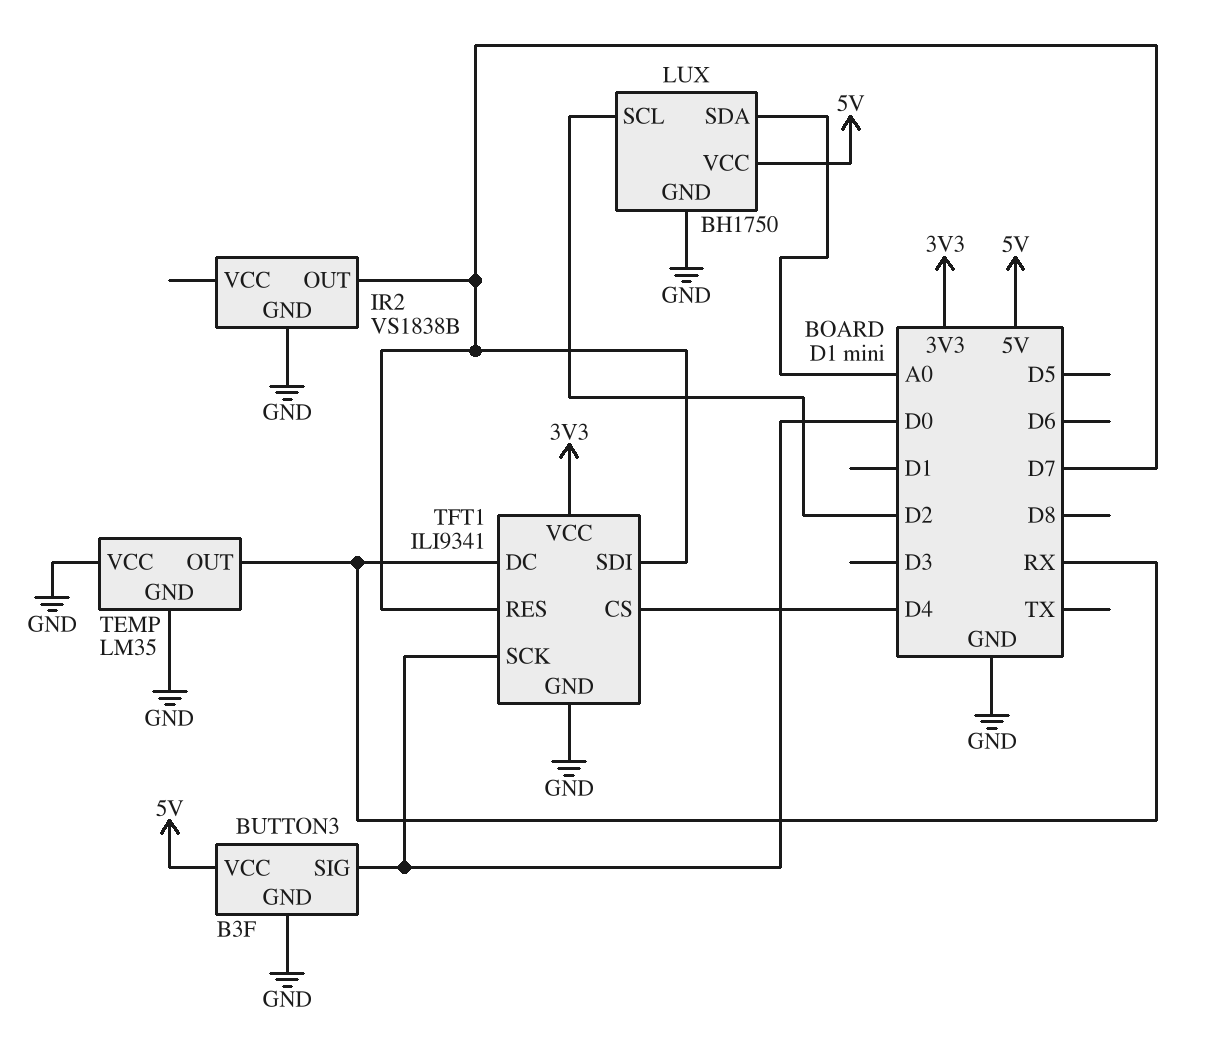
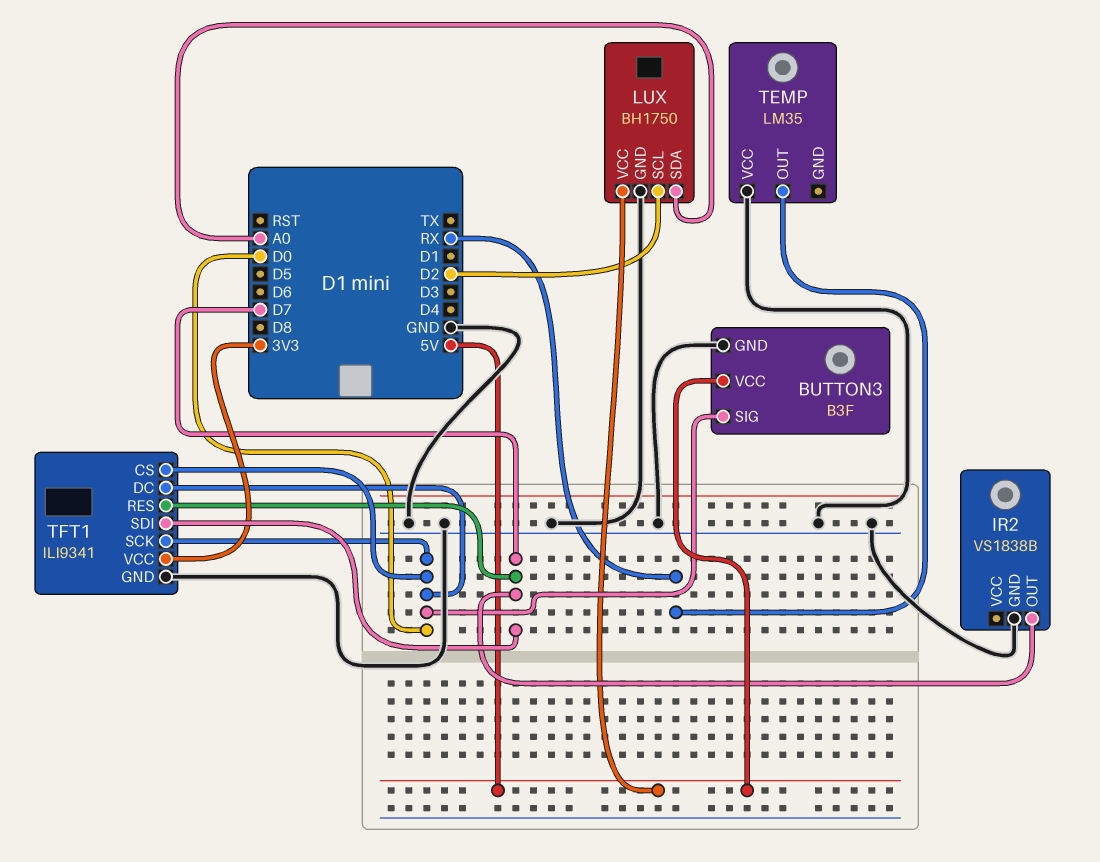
TEMP pin GND: GND -> none
TFT1 pin CS: D4 -> D0
TFT1 pin DC: RX -> D0

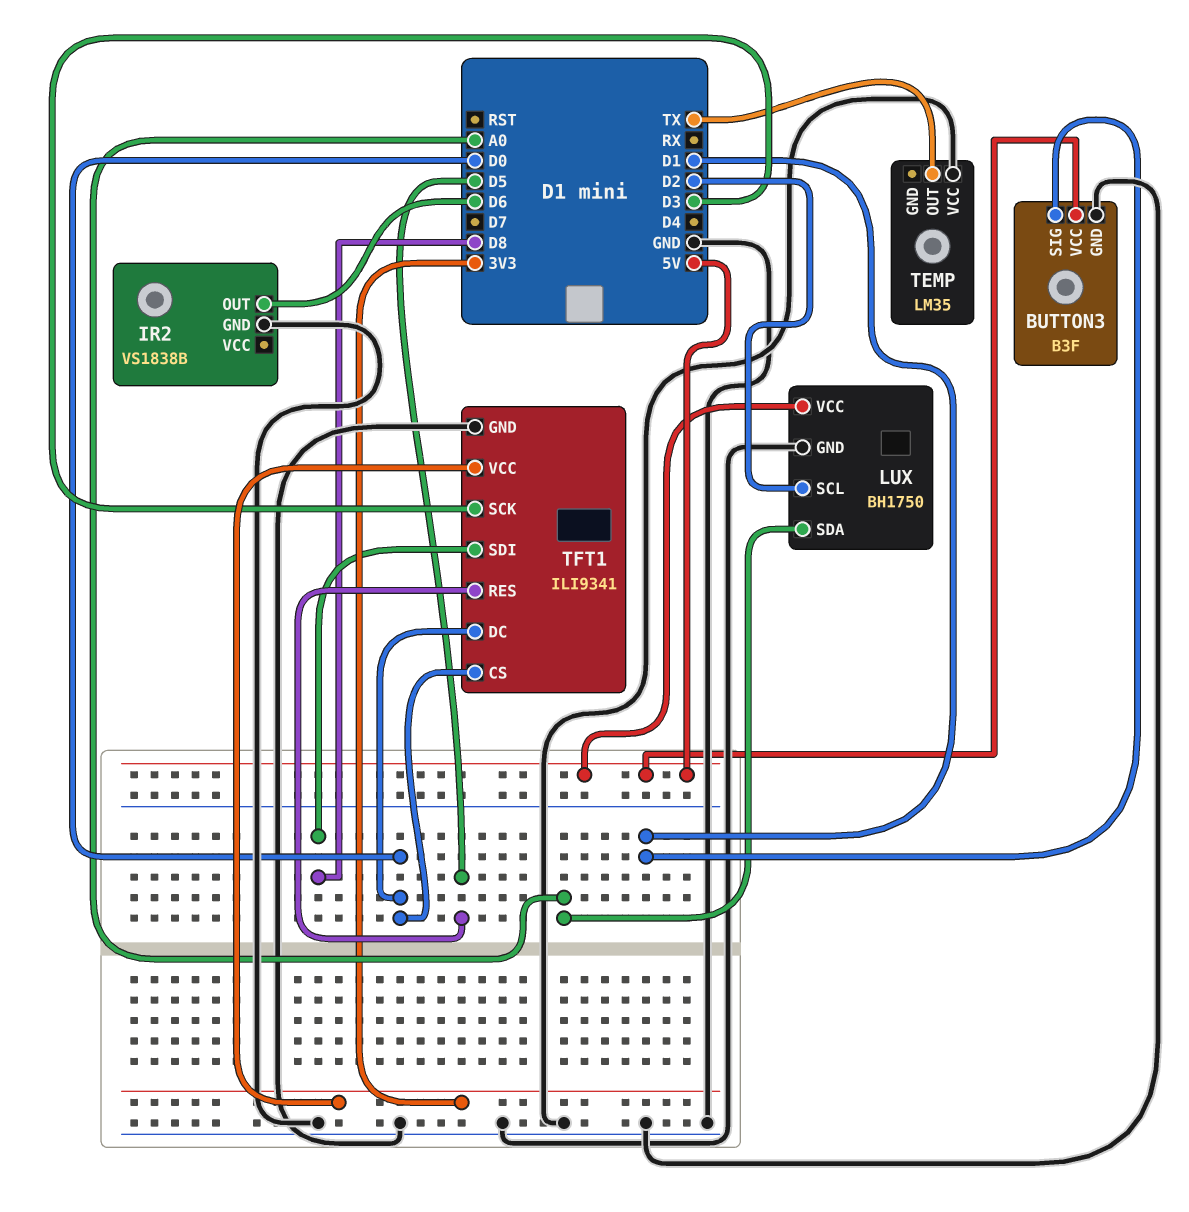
BUTTON3 pin SIG: D0 -> D1
IR2 pin OUT: D7 -> D6
TEMP pin OUT: RX -> TX
TFT1 pin RES: D7 -> D5
TFT1 pin SCK: D0 -> D3
TFT1 pin SDI: D7 -> D8

